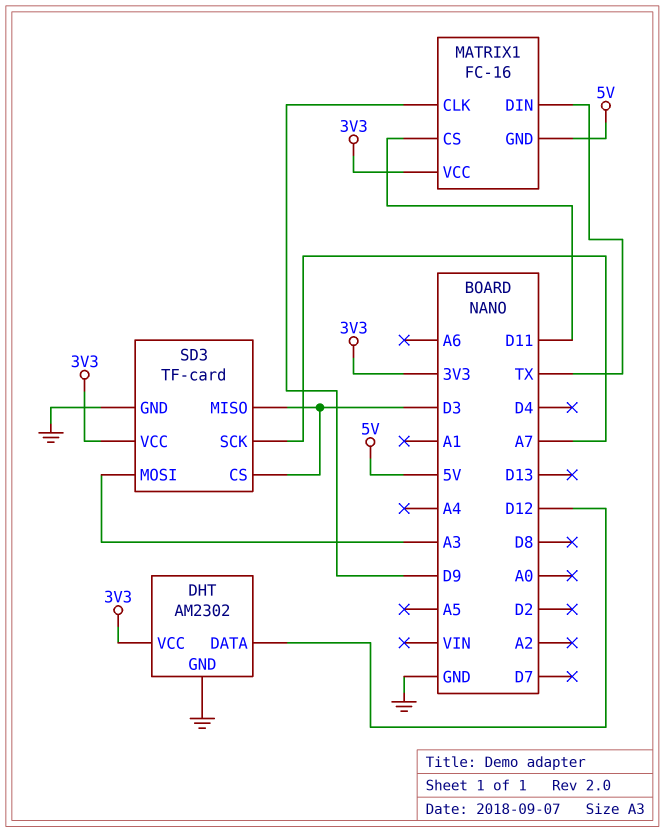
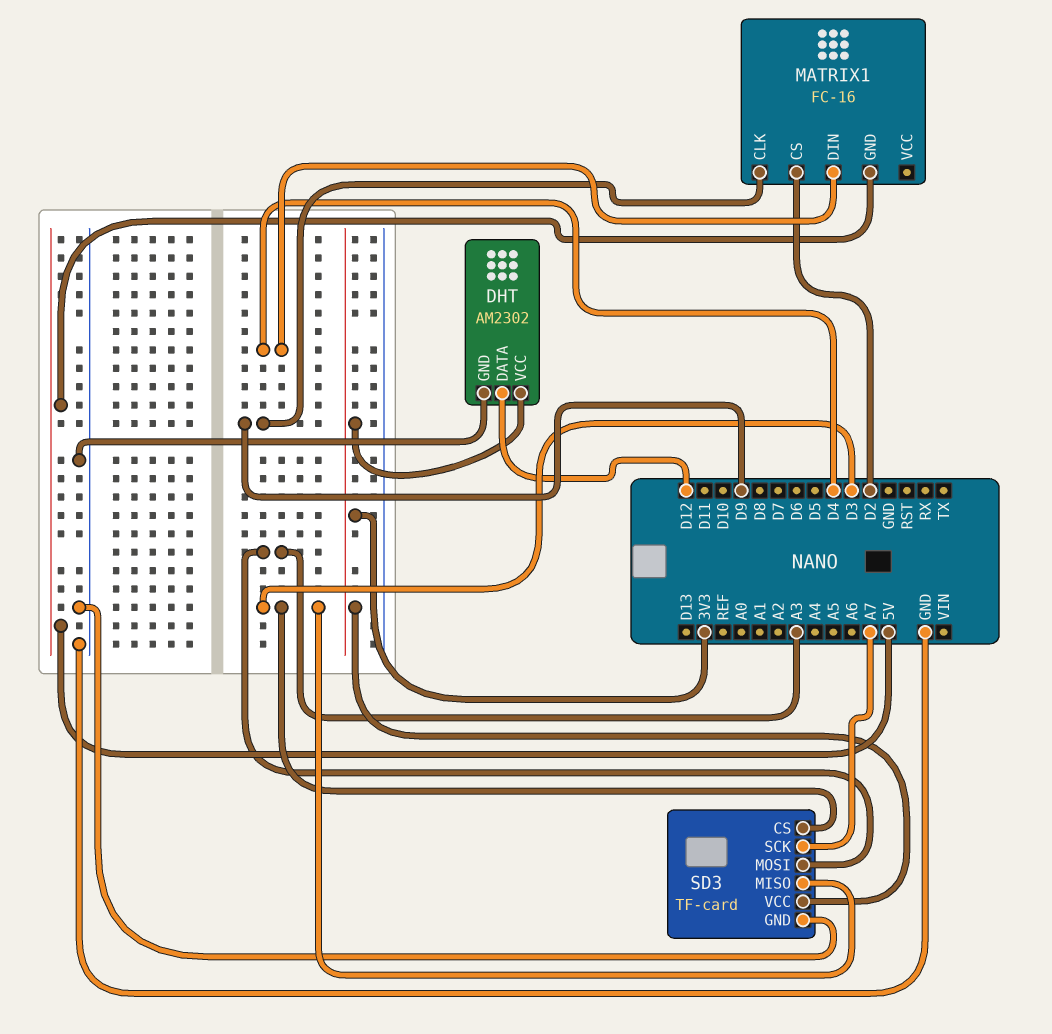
MATRIX1 pin CS: D11 -> D2
MATRIX1 pin DIN: TX -> D4
MATRIX1 pin VCC: 3V3 -> none

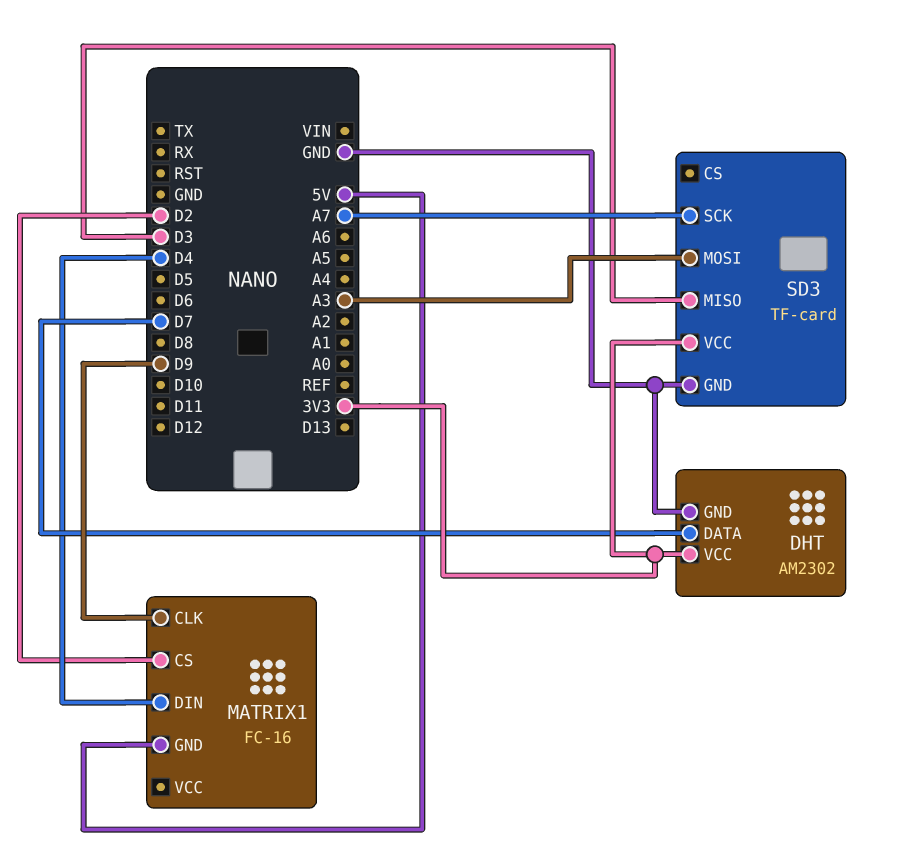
DHT pin DATA: D12 -> D7
SD3 pin CS: D3 -> none

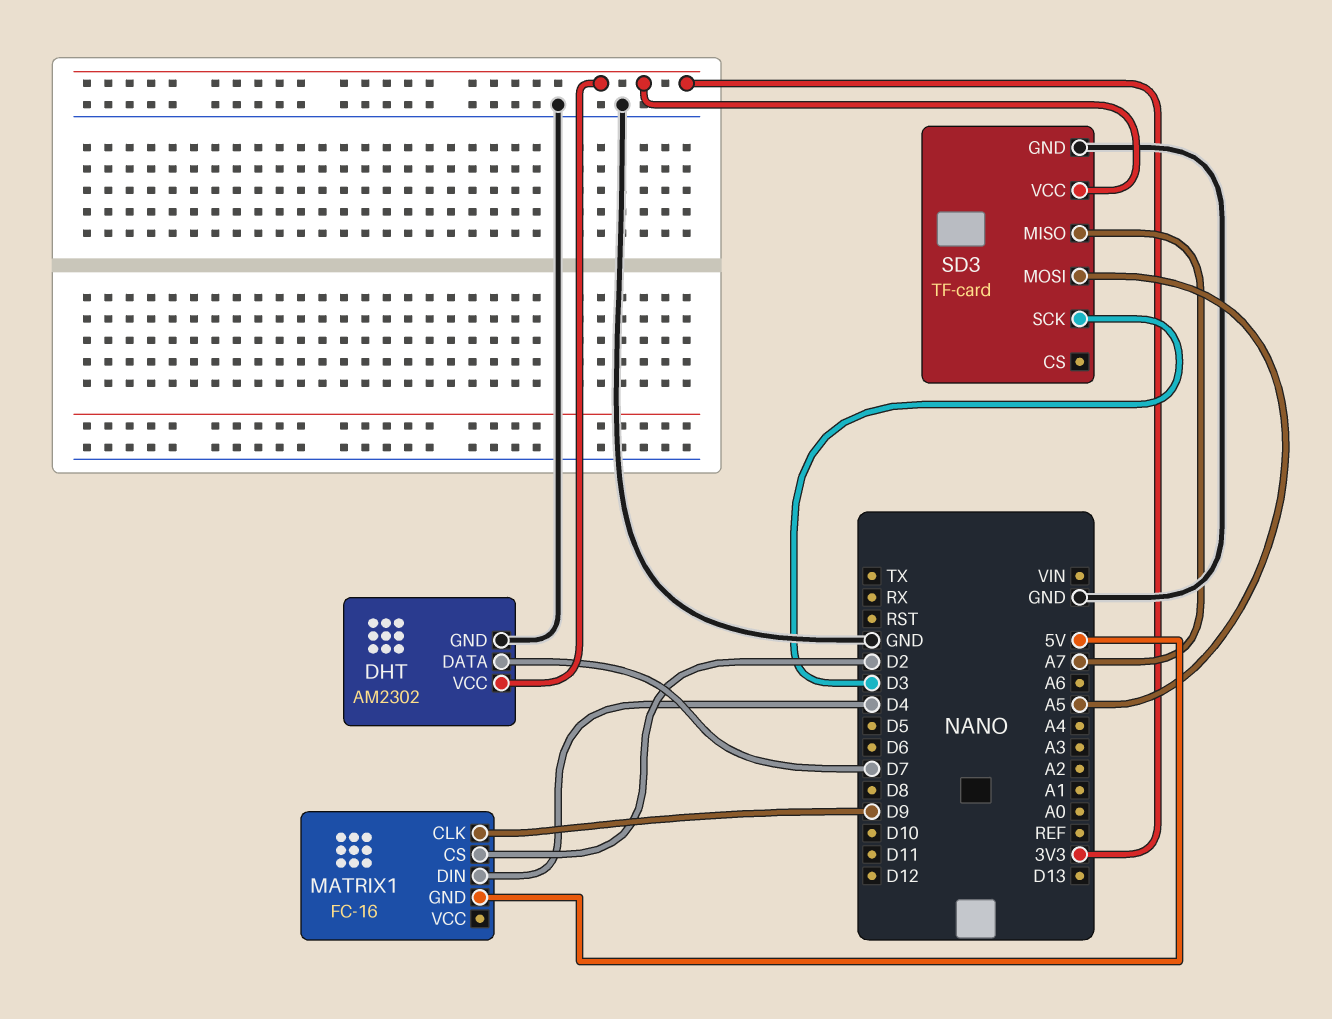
SD3 pin MISO: D3 -> A7
SD3 pin MOSI: A3 -> A5
SD3 pin SCK: A7 -> D3

